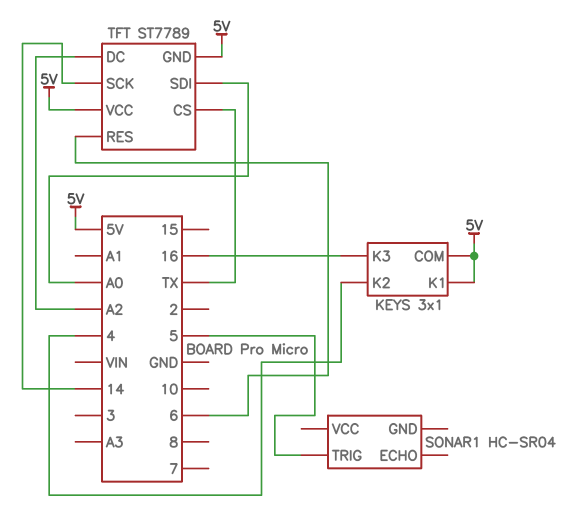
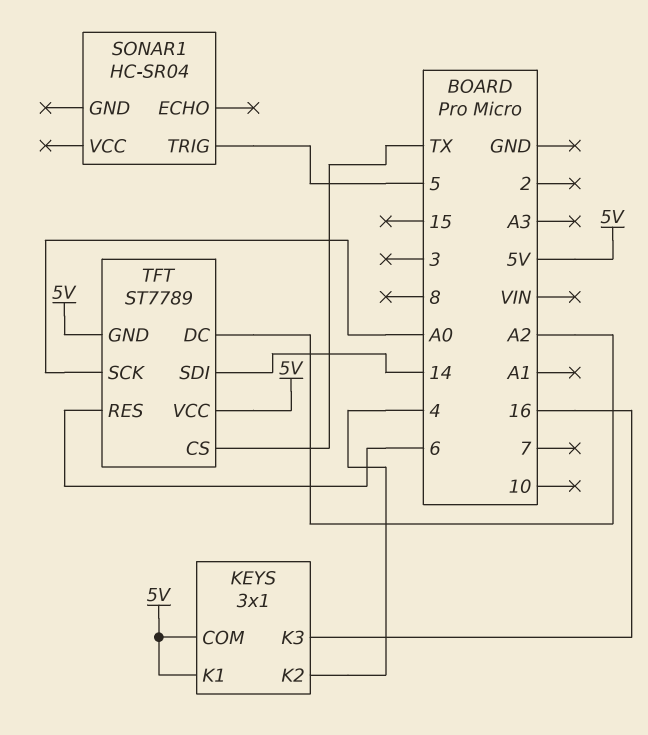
TFT pin SCK: 14 -> A0
TFT pin SDI: A0 -> 14

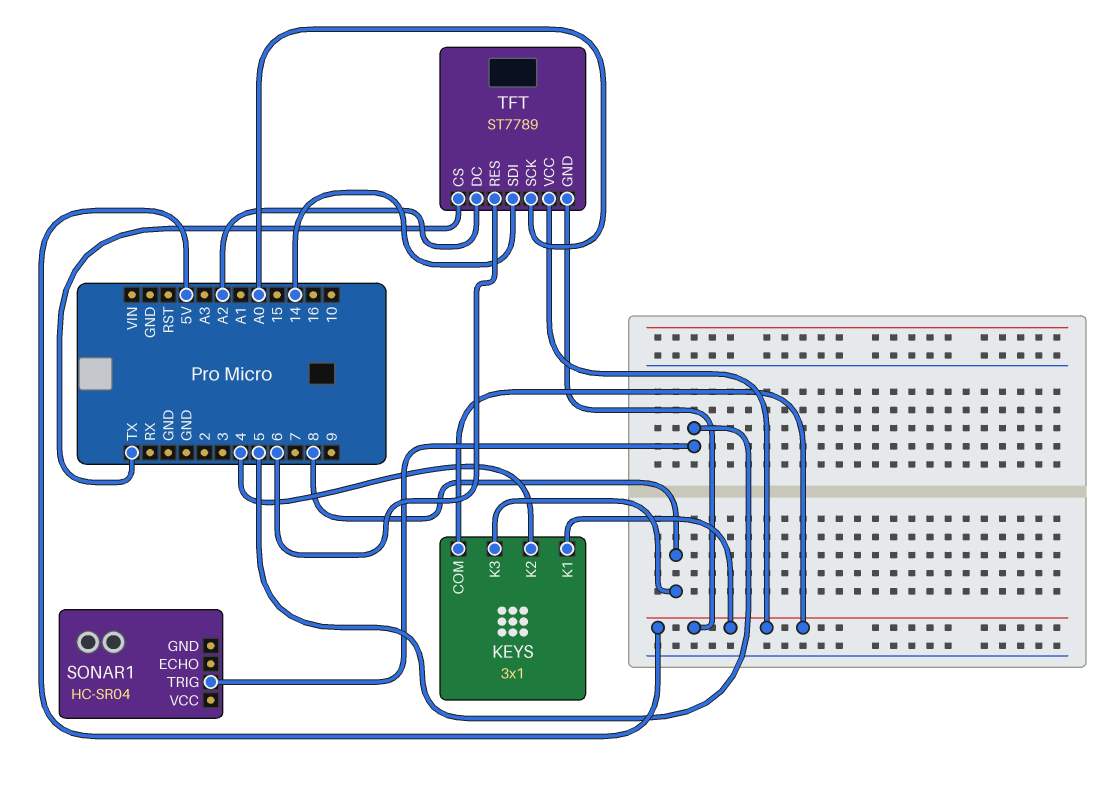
KEYS pin K3: 16 -> 8

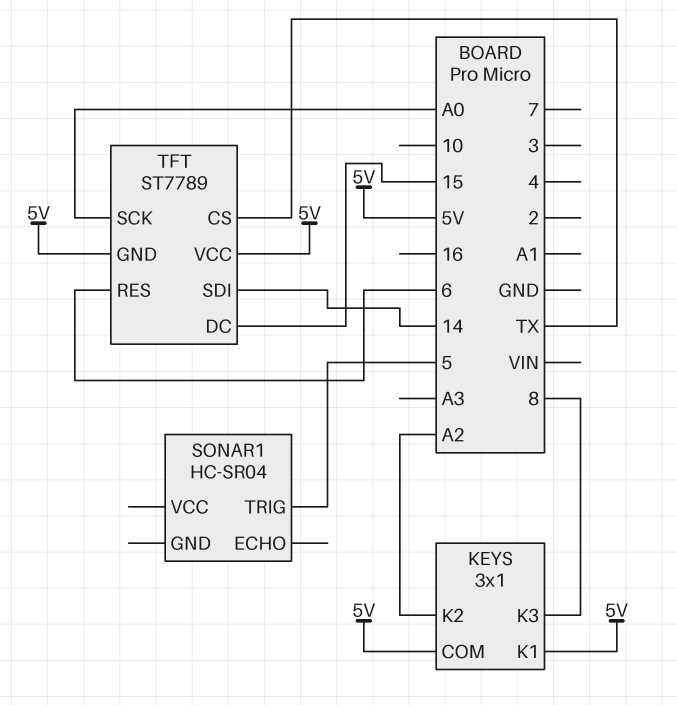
KEYS pin K2: 4 -> A2
TFT pin DC: A2 -> 15

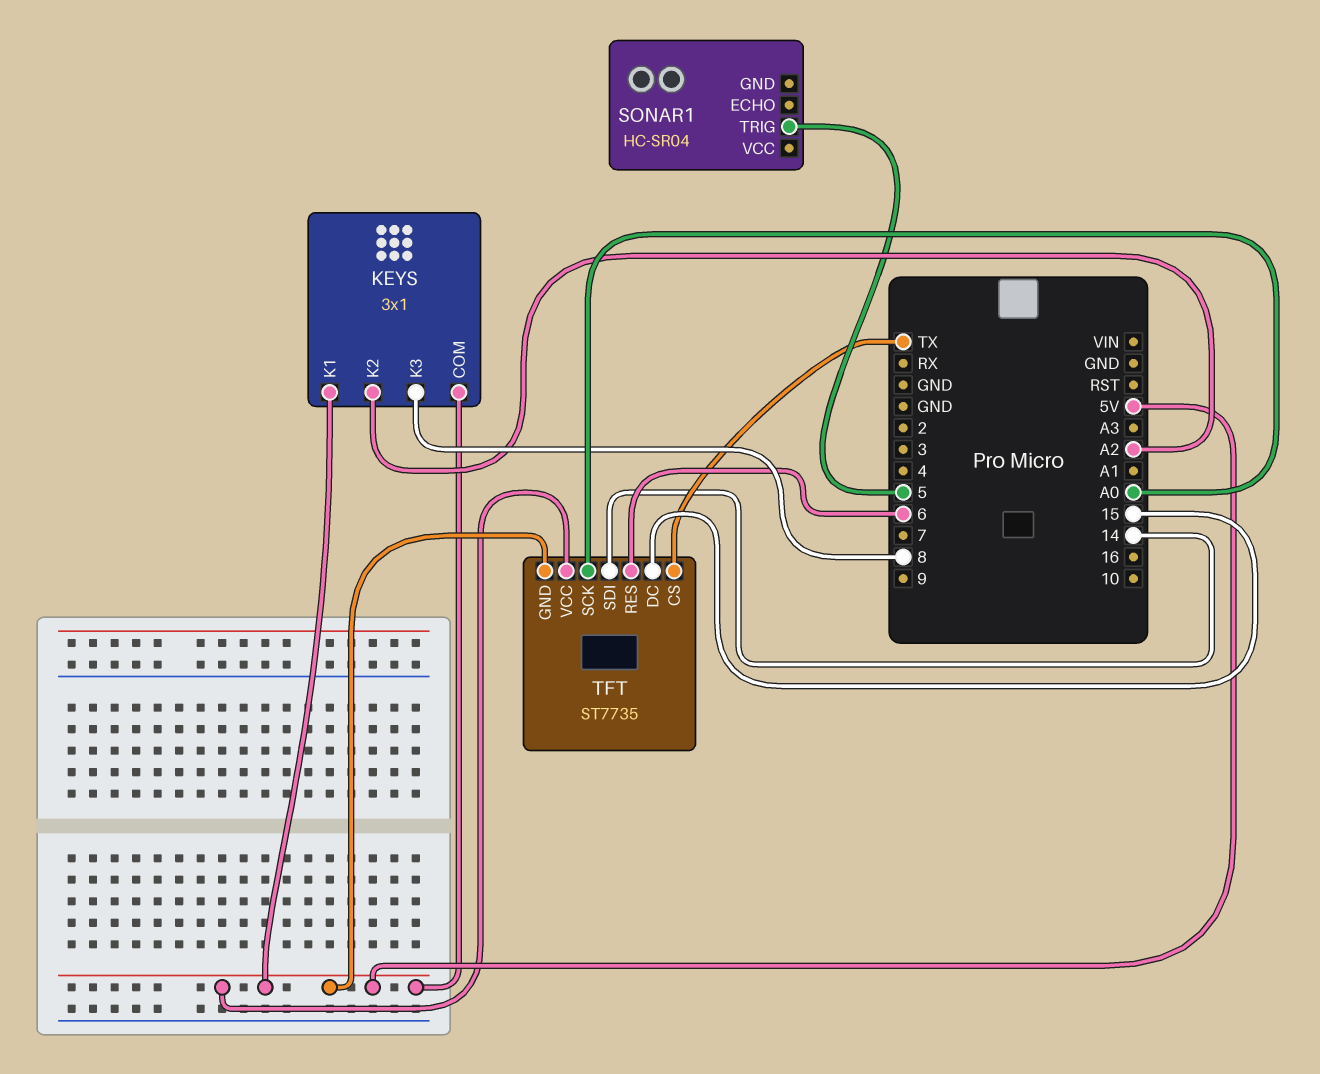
TFT: ST7789 -> ST7735

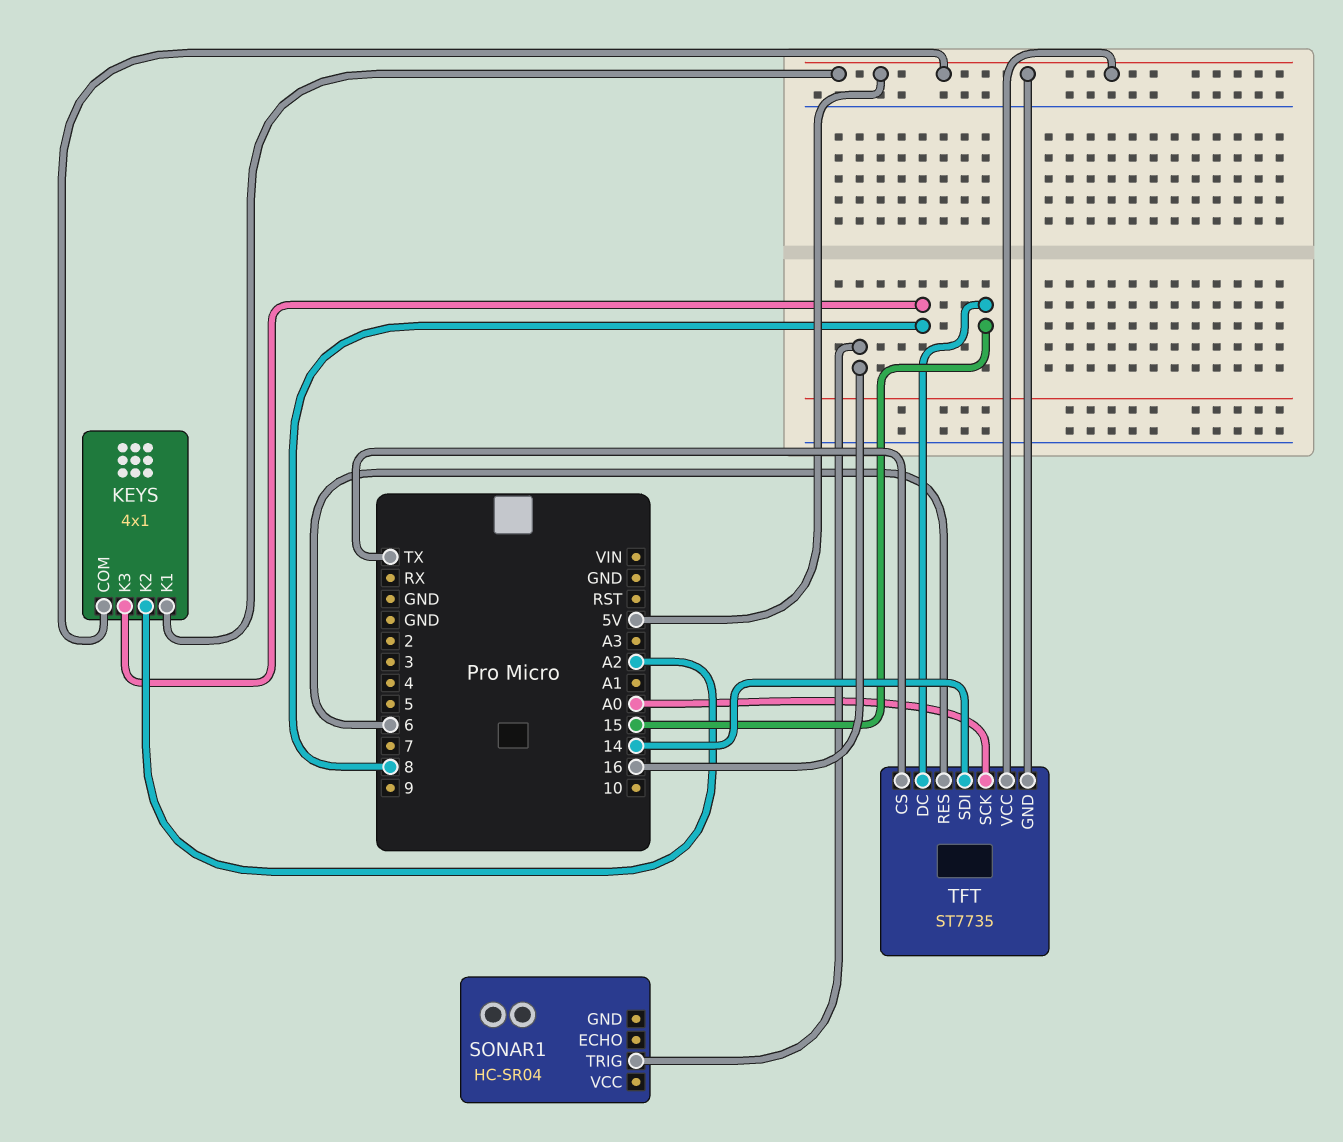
KEYS: 3x1 -> 4x1
SONAR1 pin TRIG: 5 -> 16

